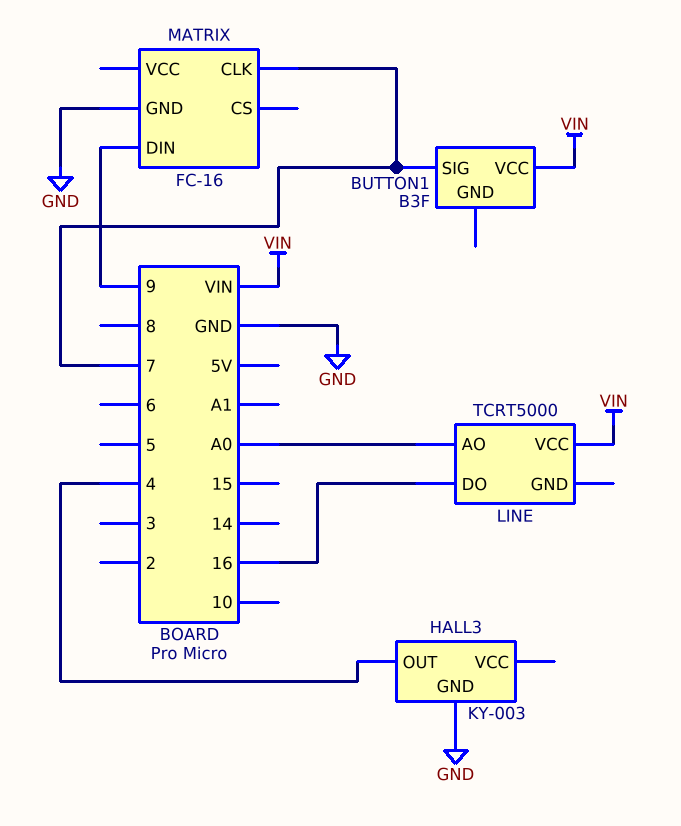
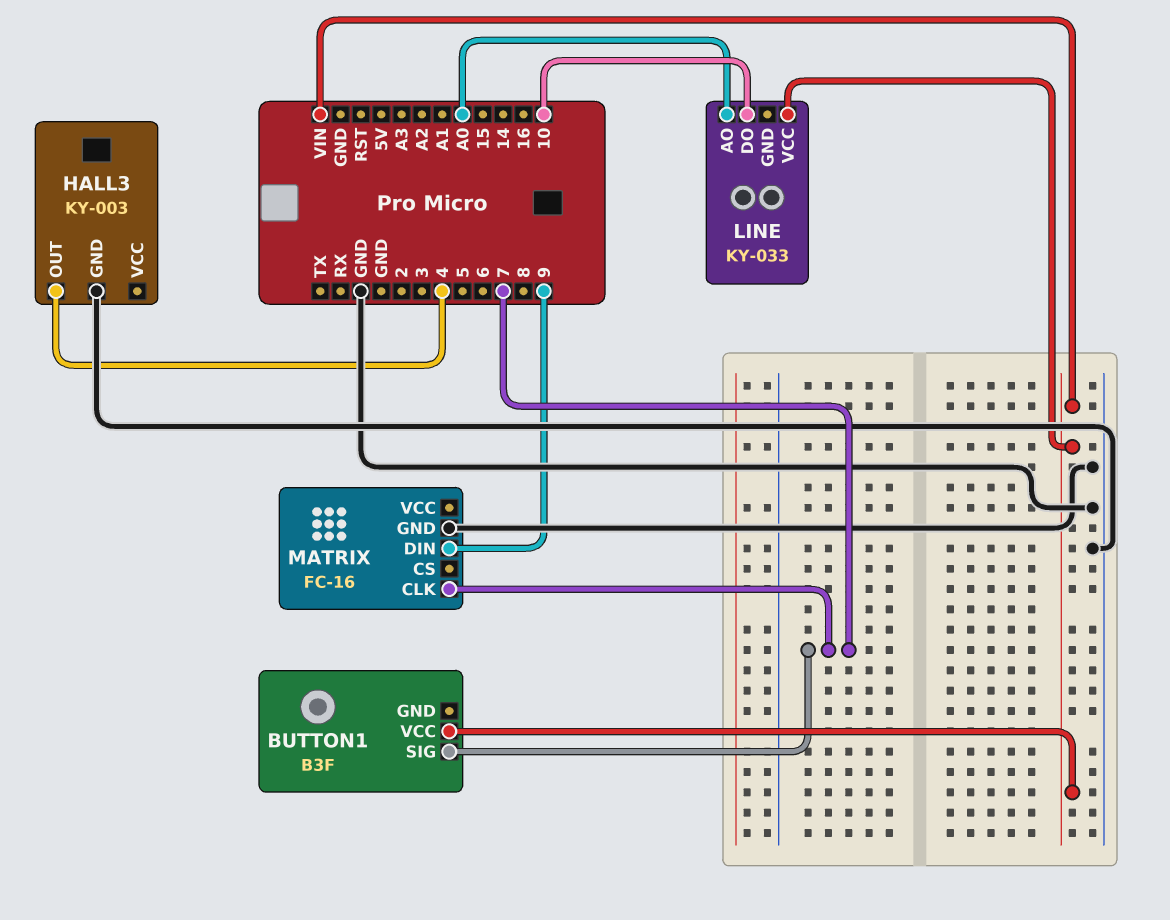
LINE: TCRT5000 -> KY-033
LINE pin DO: 16 -> 10

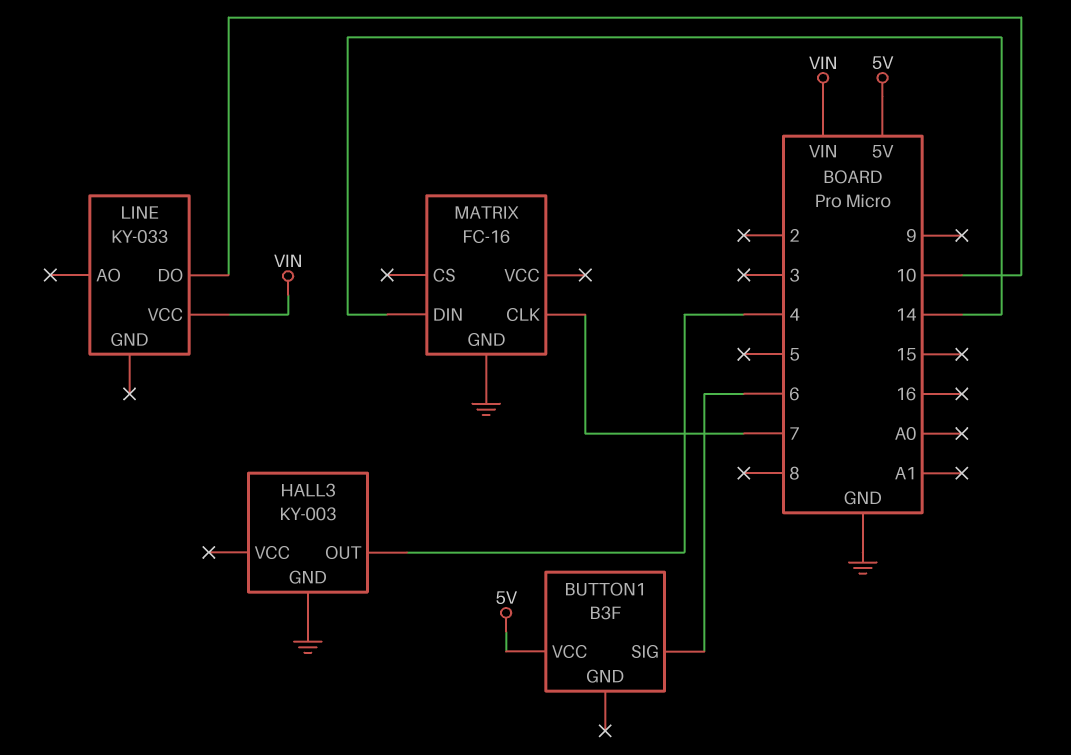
BUTTON1 pin SIG: 7 -> 6
BUTTON1 pin VCC: VIN -> 5V
LINE pin AO: A0 -> none
MATRIX pin DIN: 9 -> 14

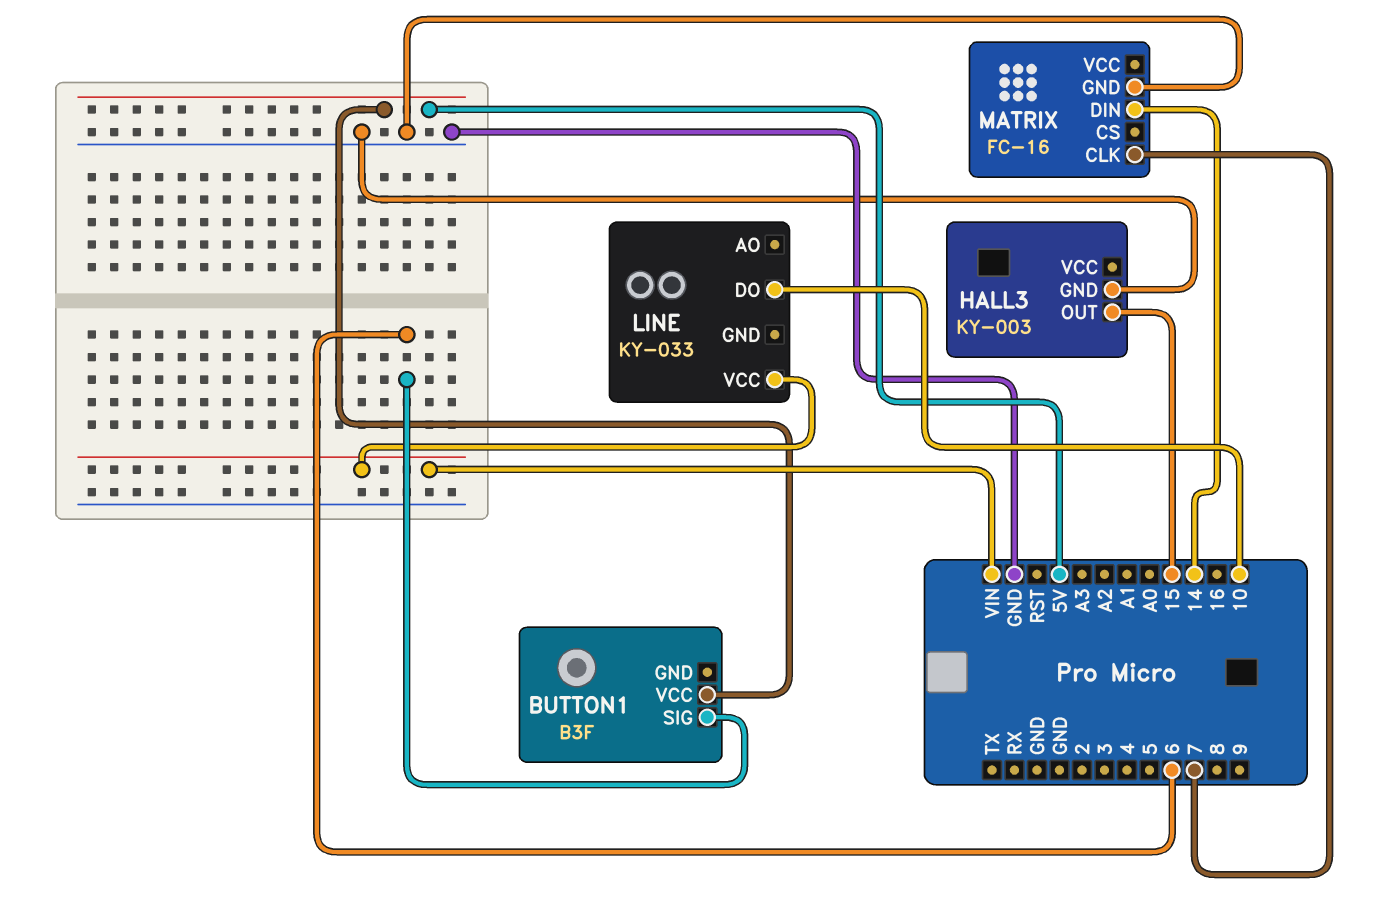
HALL3 pin OUT: 4 -> 15

